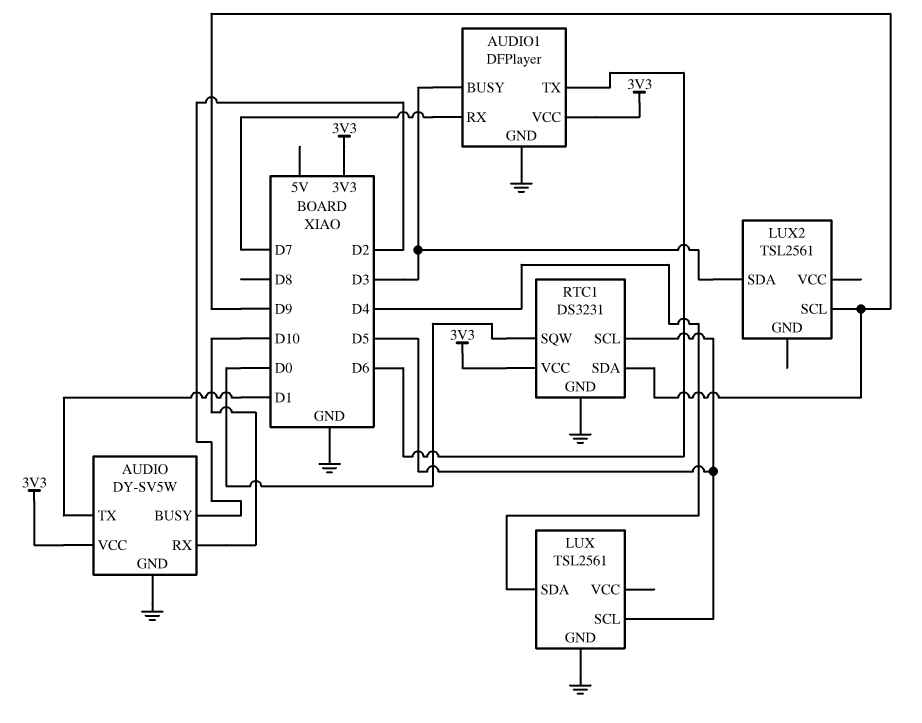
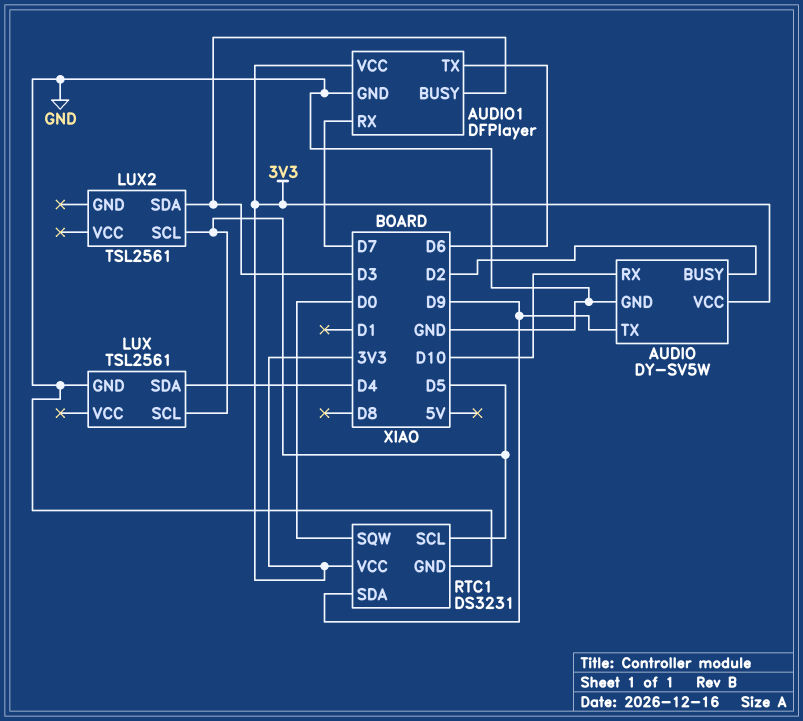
AUDIO pin TX: D1 -> D9
LUX2 pin SCL: D9 -> D5

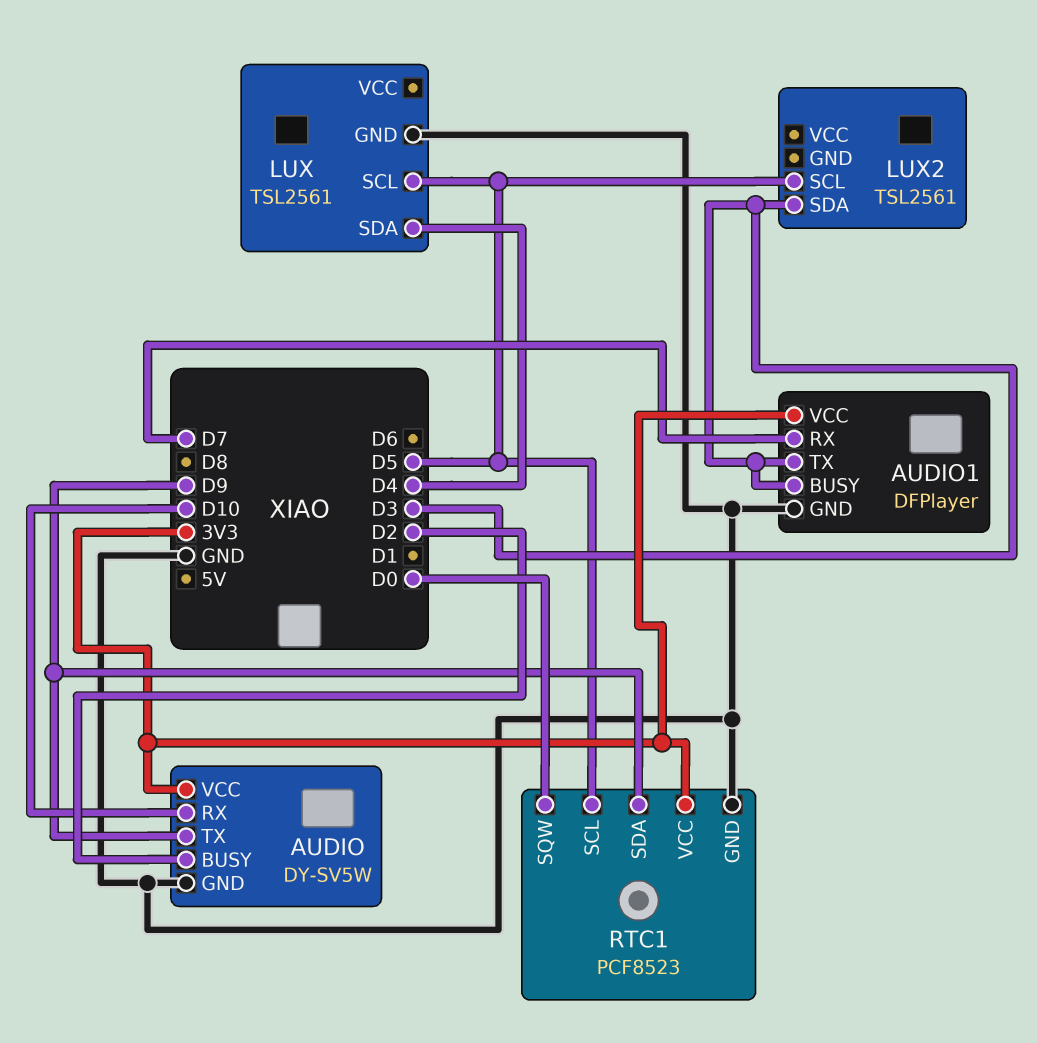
AUDIO1 pin TX: D6 -> D3
RTC1: DS3231 -> PCF8523

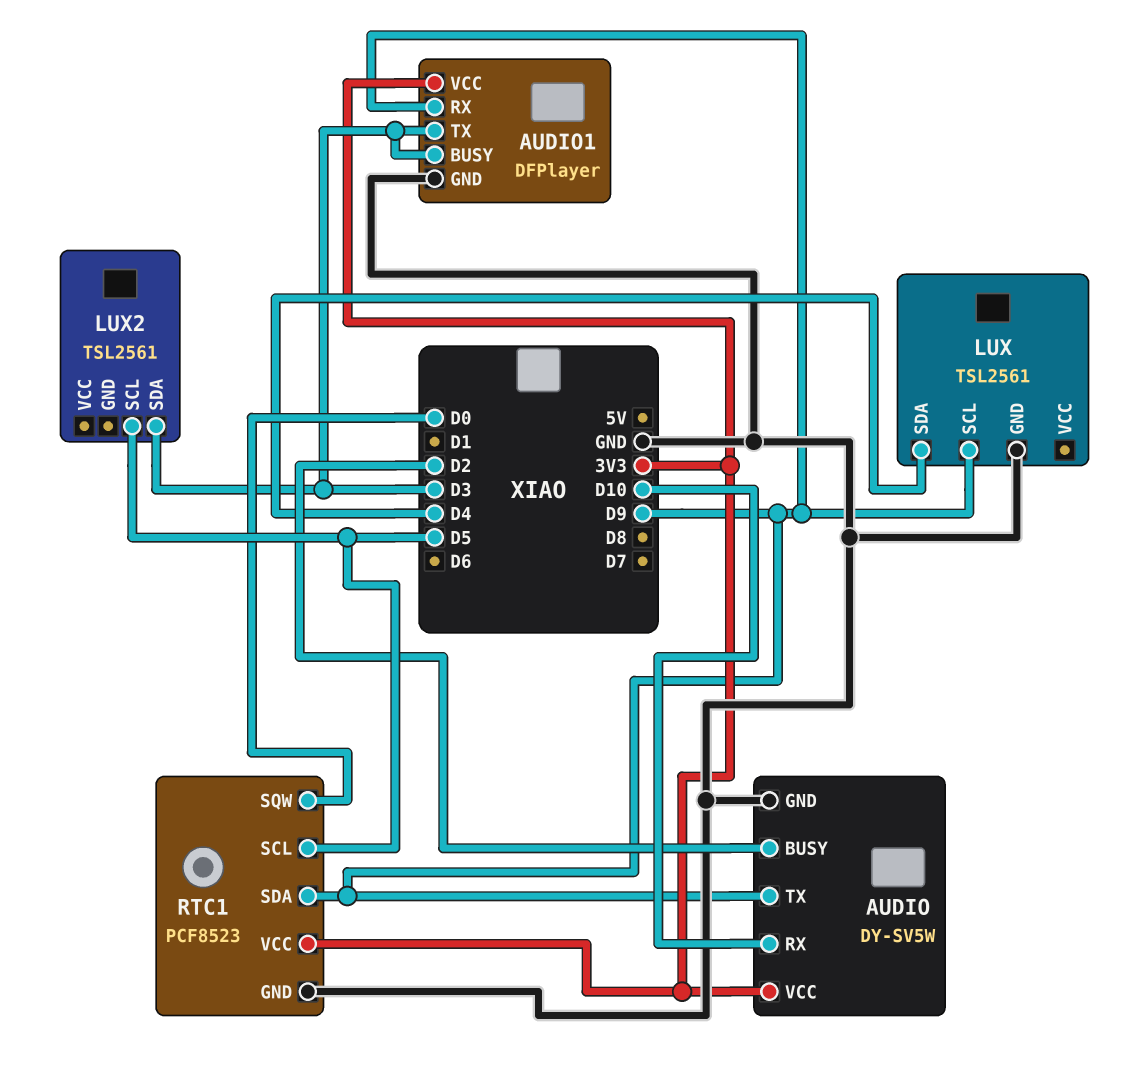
AUDIO1 pin RX: D7 -> D9
LUX pin SCL: D5 -> D9

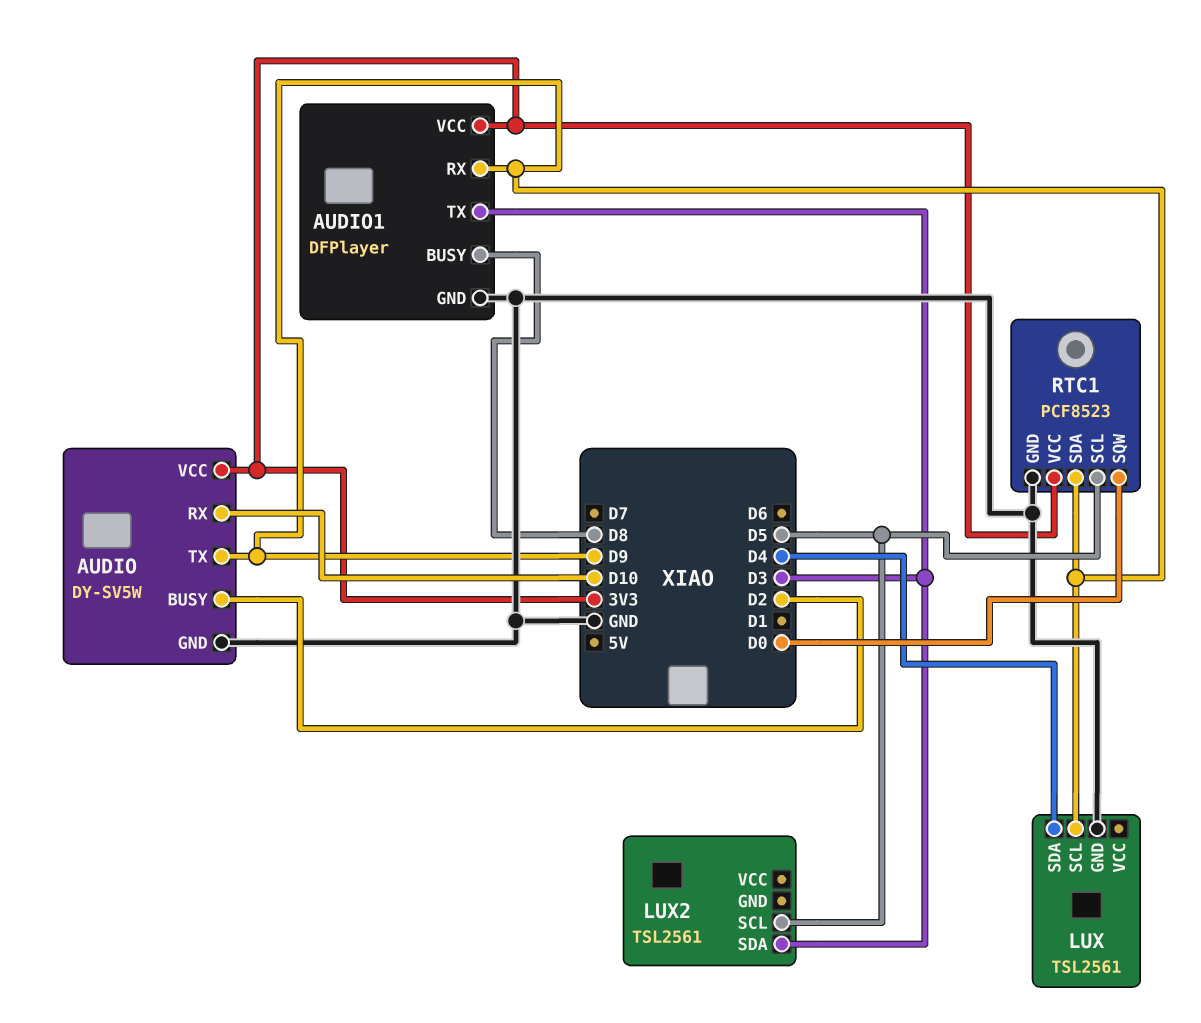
AUDIO1 pin BUSY: D3 -> D8

